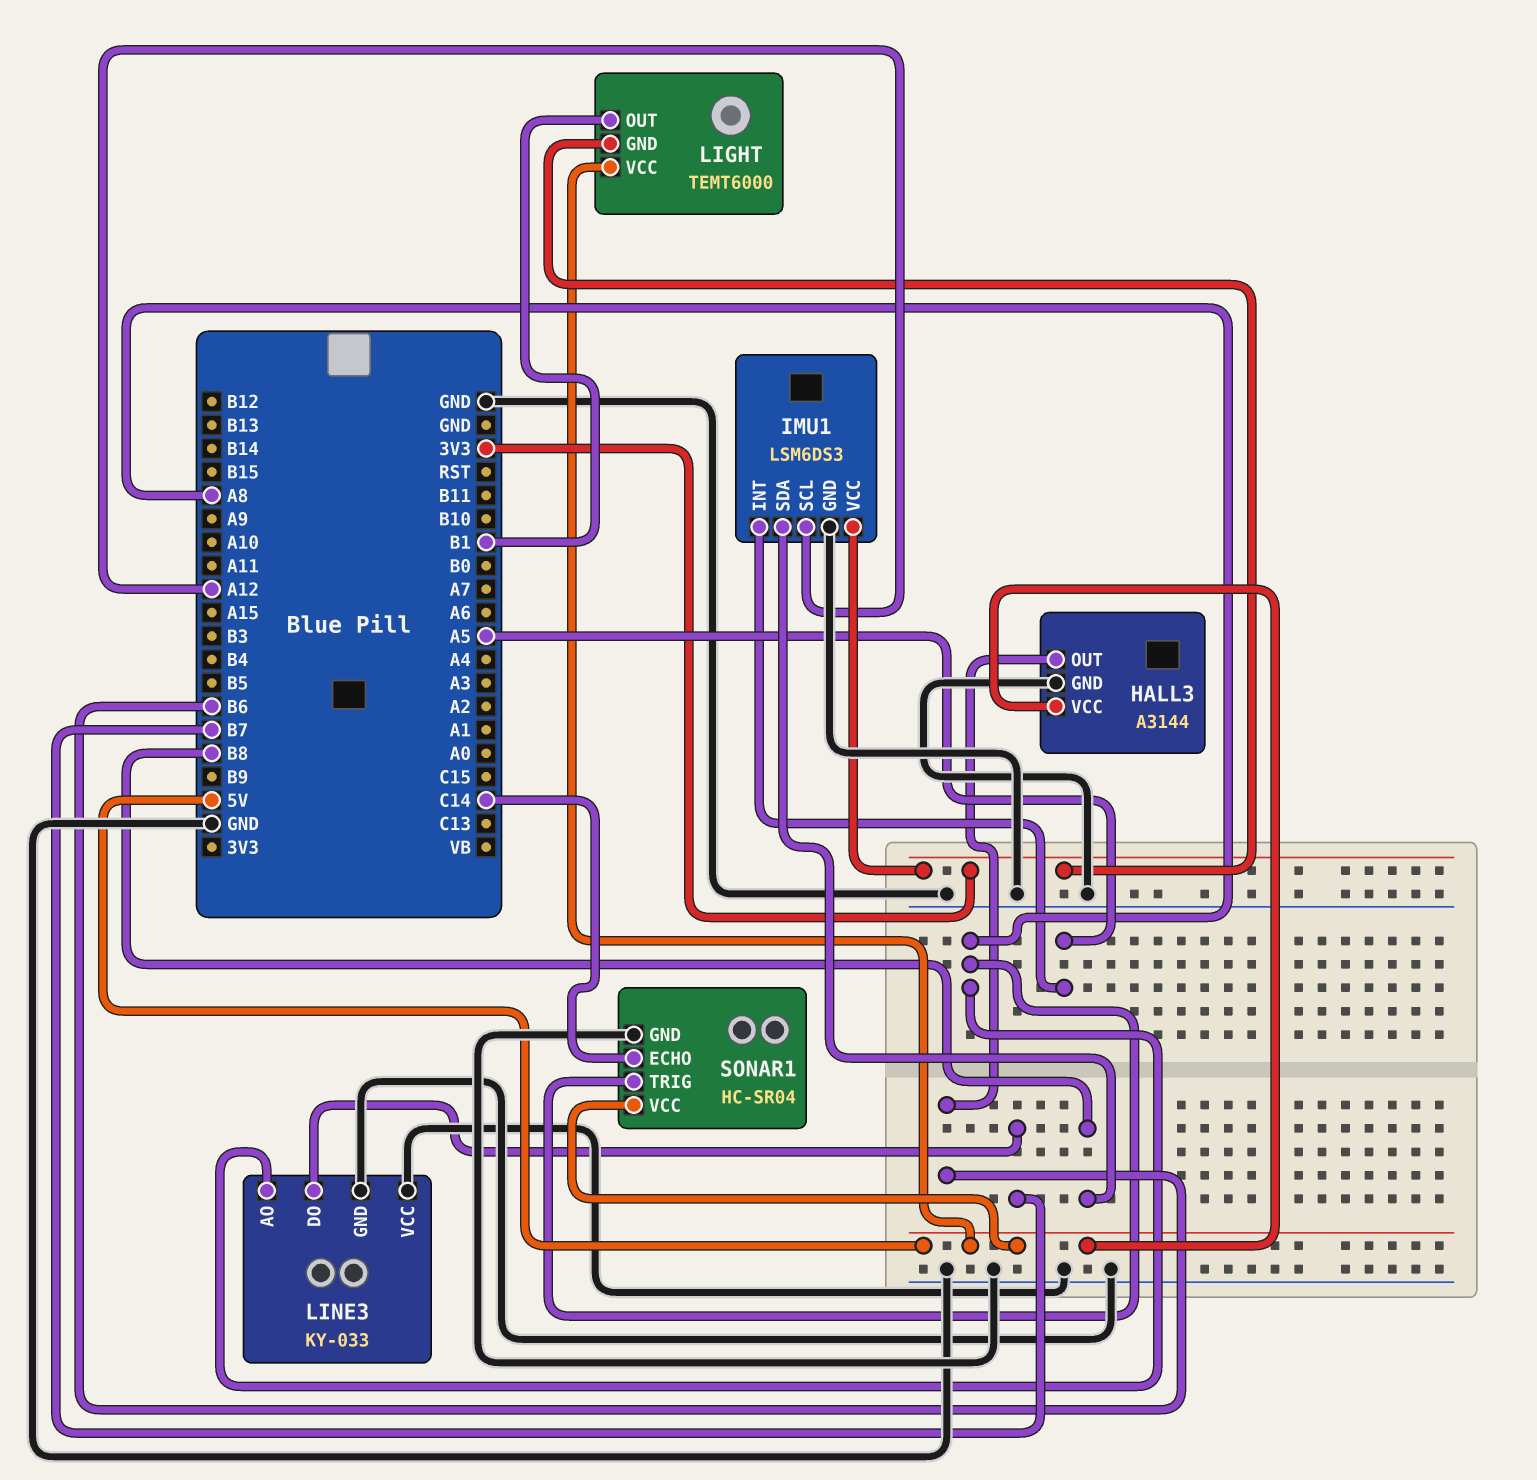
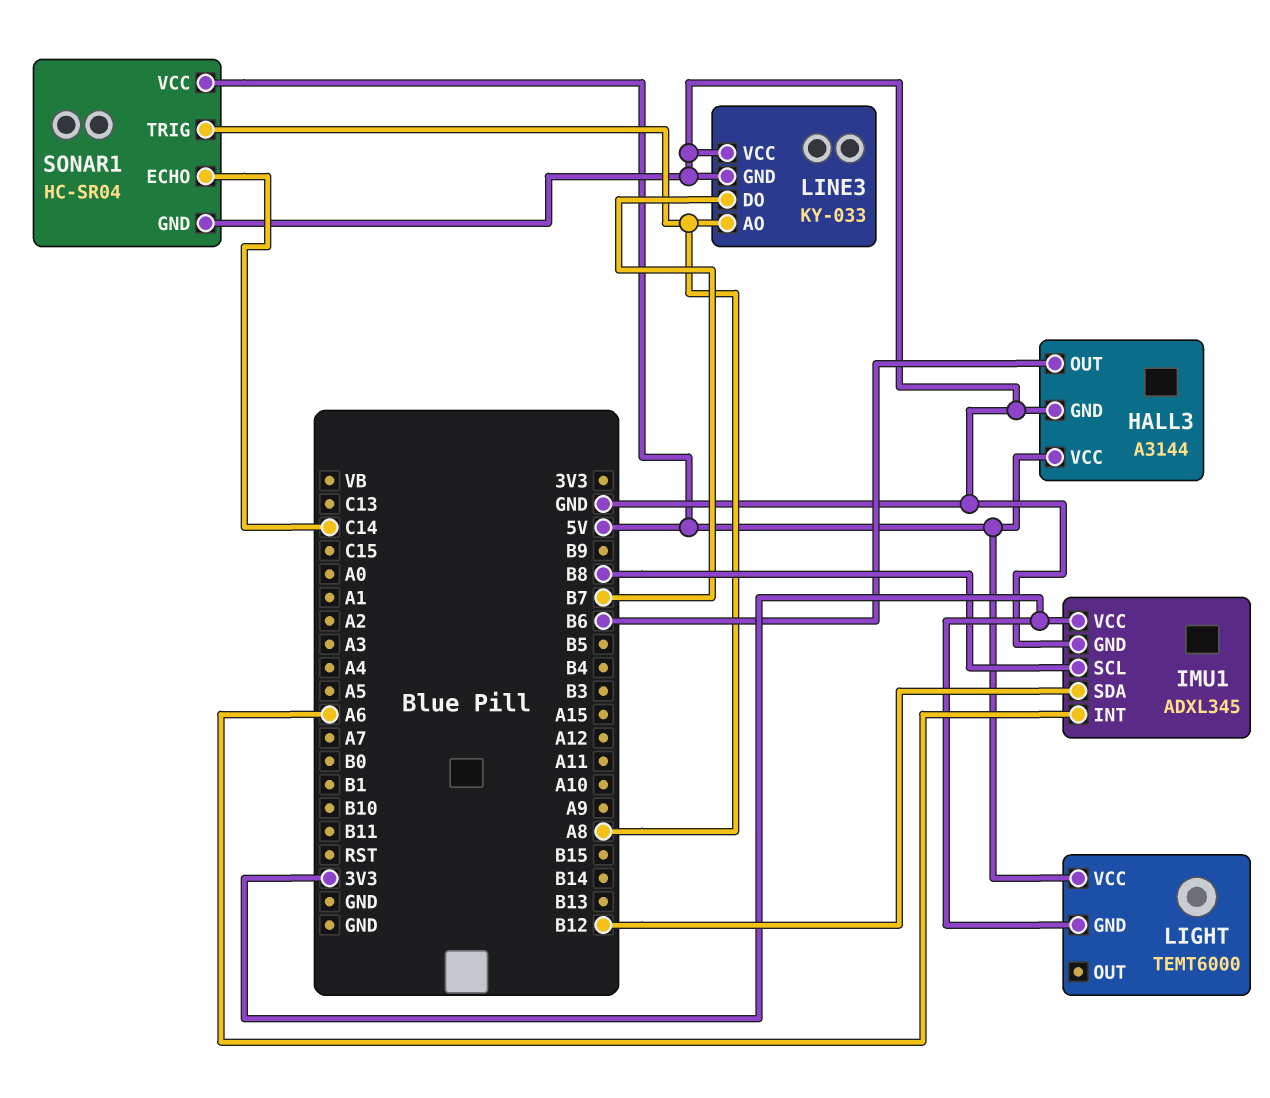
IMU1: LSM6DS3 -> ADXL345
IMU1 pin INT: A5 -> A6
IMU1 pin SCL: A12 -> B8
IMU1 pin SDA: B8 -> B12
LIGHT pin OUT: B1 -> none

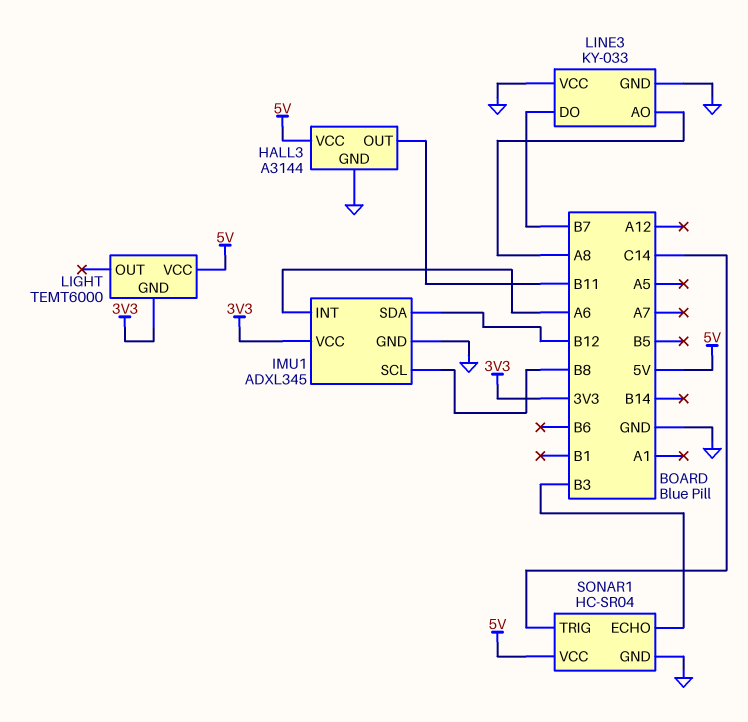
HALL3 pin OUT: B6 -> B11
SONAR1 pin ECHO: C14 -> B3
SONAR1 pin TRIG: A8 -> C14

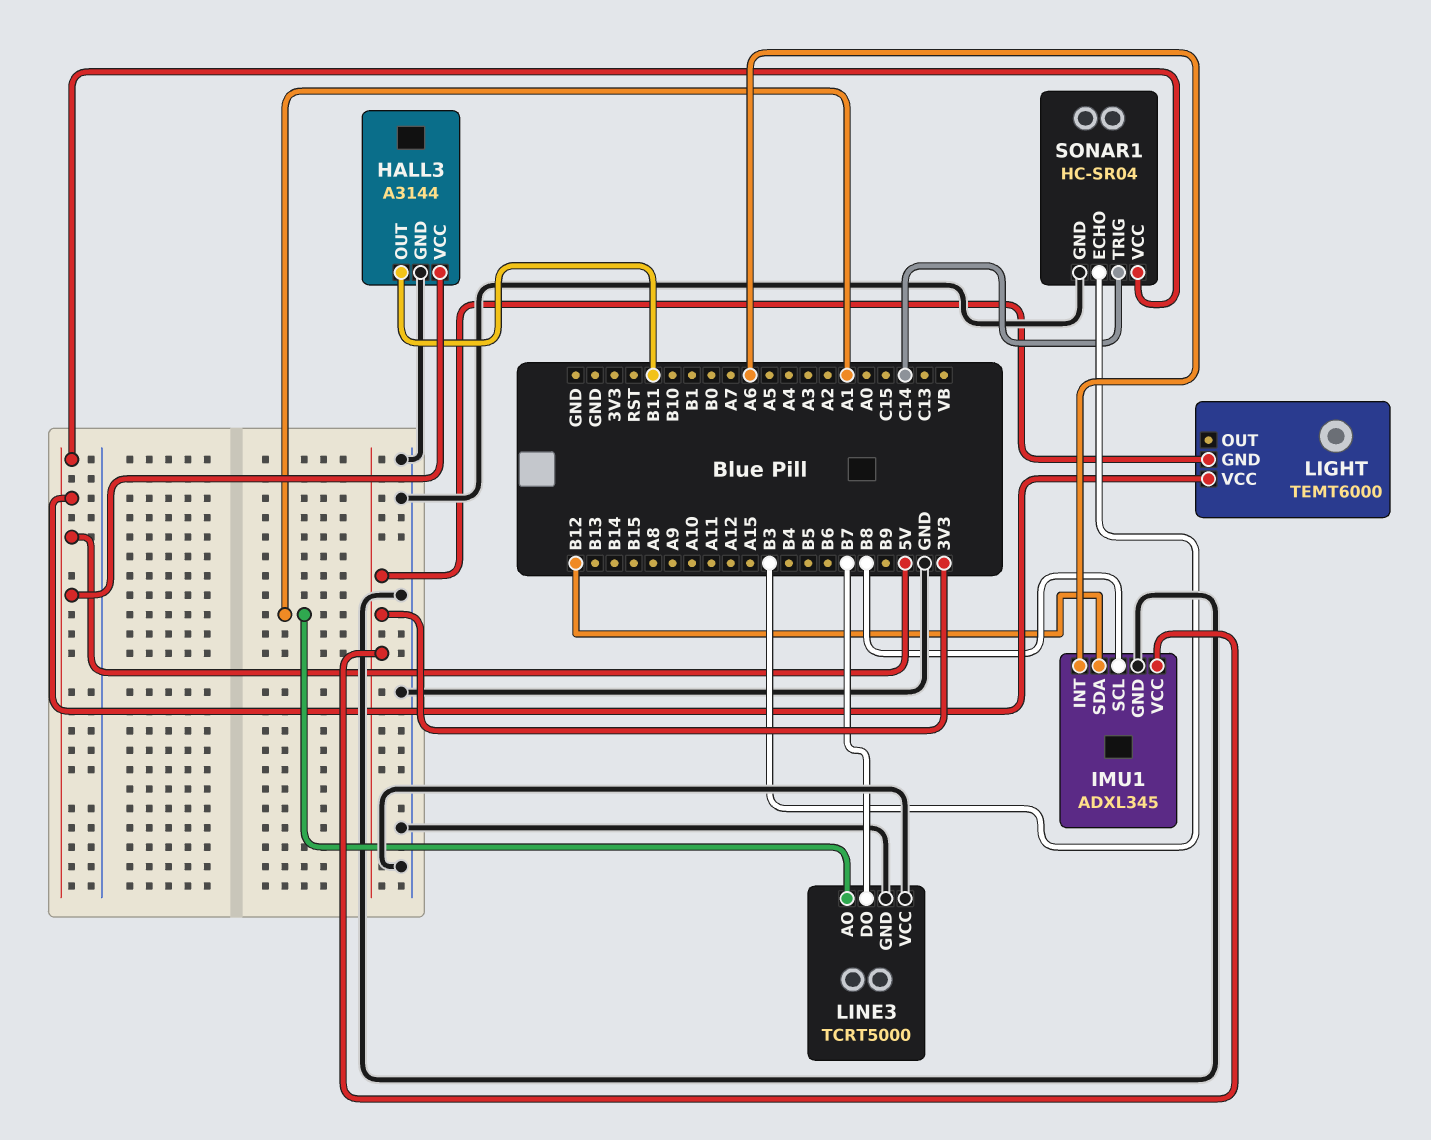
LINE3: KY-033 -> TCRT5000
LINE3 pin AO: A8 -> A1

